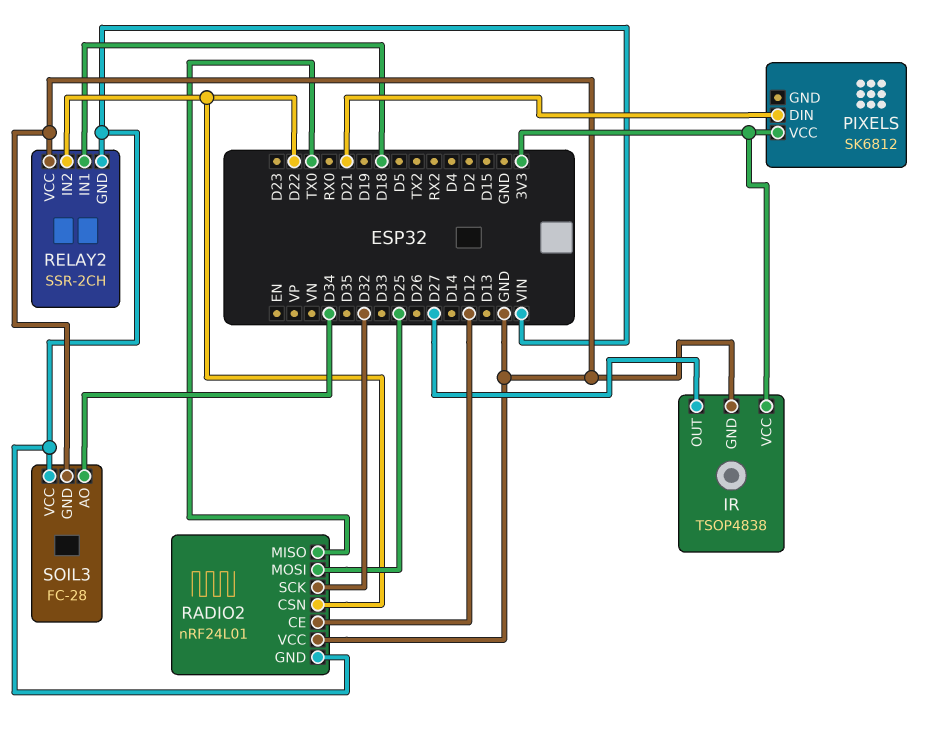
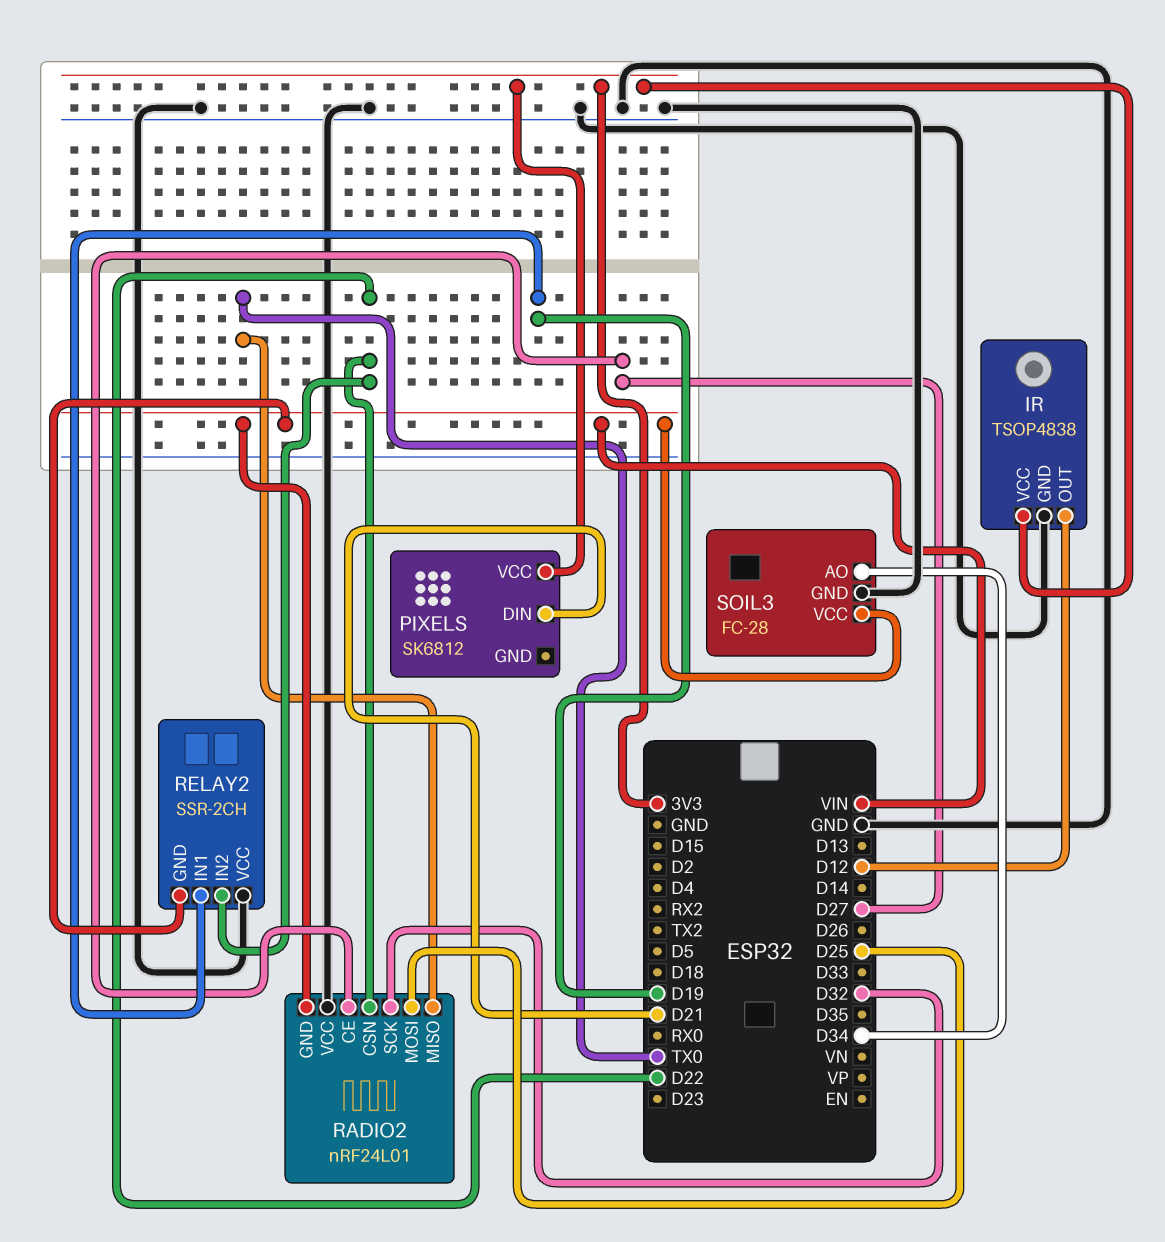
IR pin OUT: D27 -> D12
RADIO2 pin CE: D12 -> D27
RELAY2 pin IN1: D18 -> D19

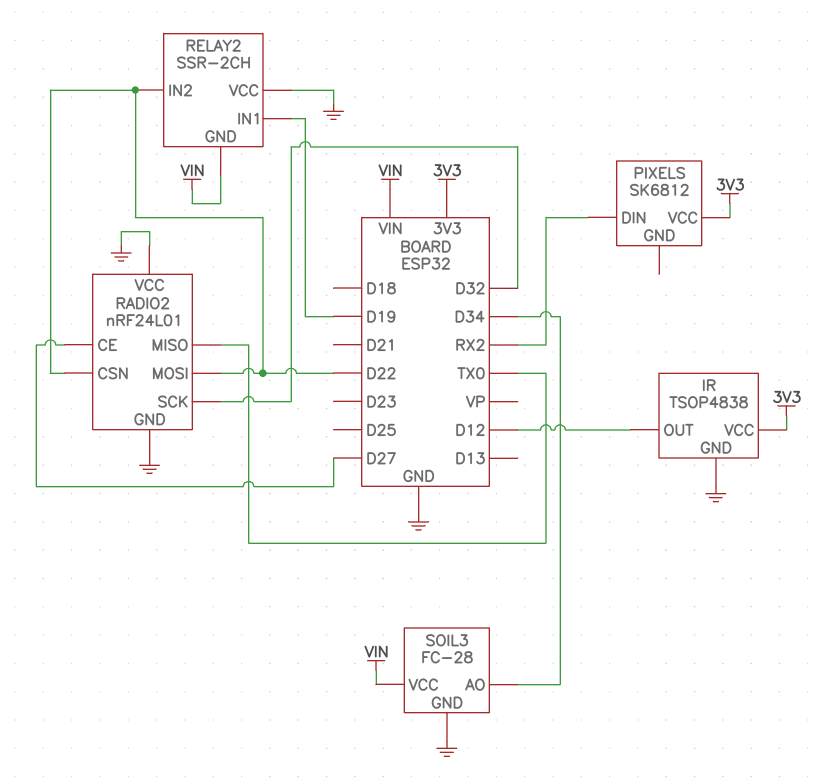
PIXELS pin DIN: D21 -> RX2
RADIO2 pin GND: VIN -> GND
RADIO2 pin MOSI: D25 -> D22

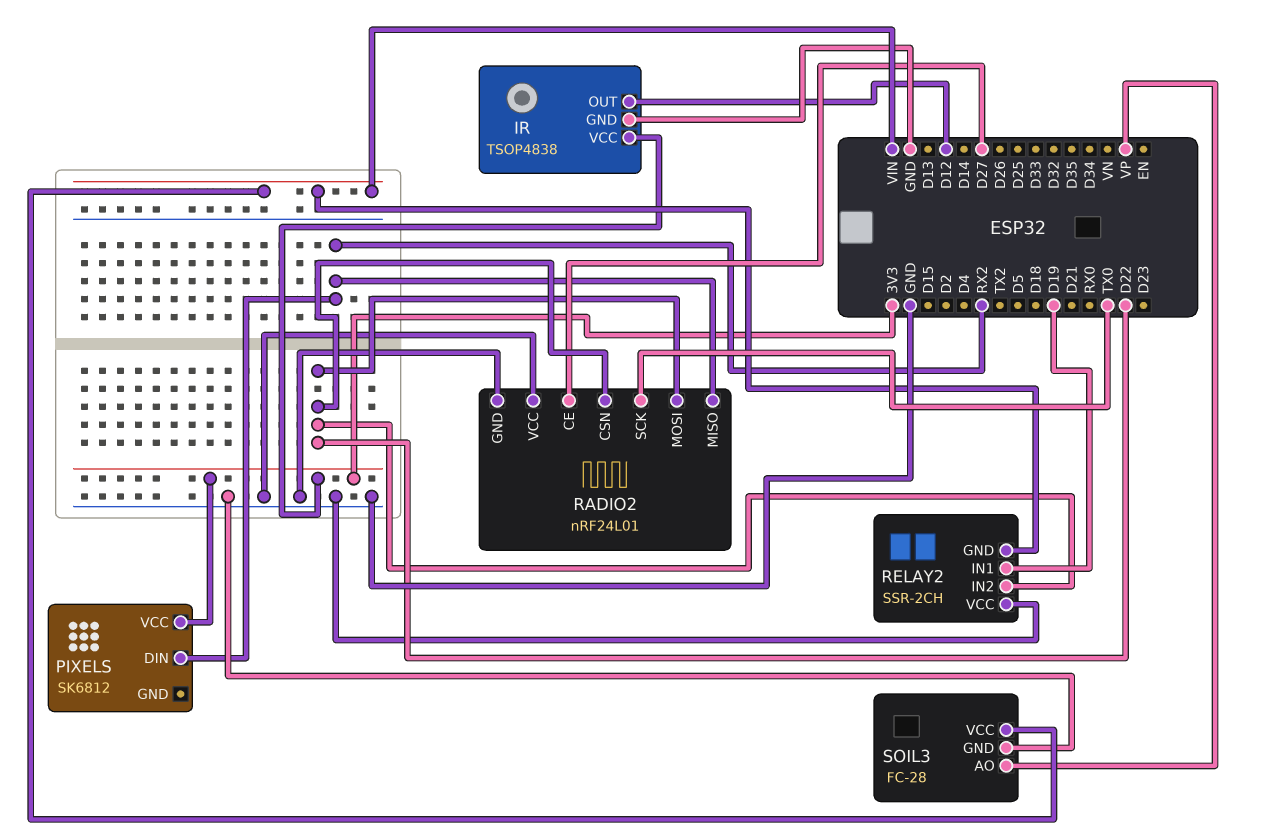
RADIO2 pin MISO: TX0 -> RX2
RADIO2 pin SCK: D32 -> TX0
SOIL3 pin AO: D34 -> VP

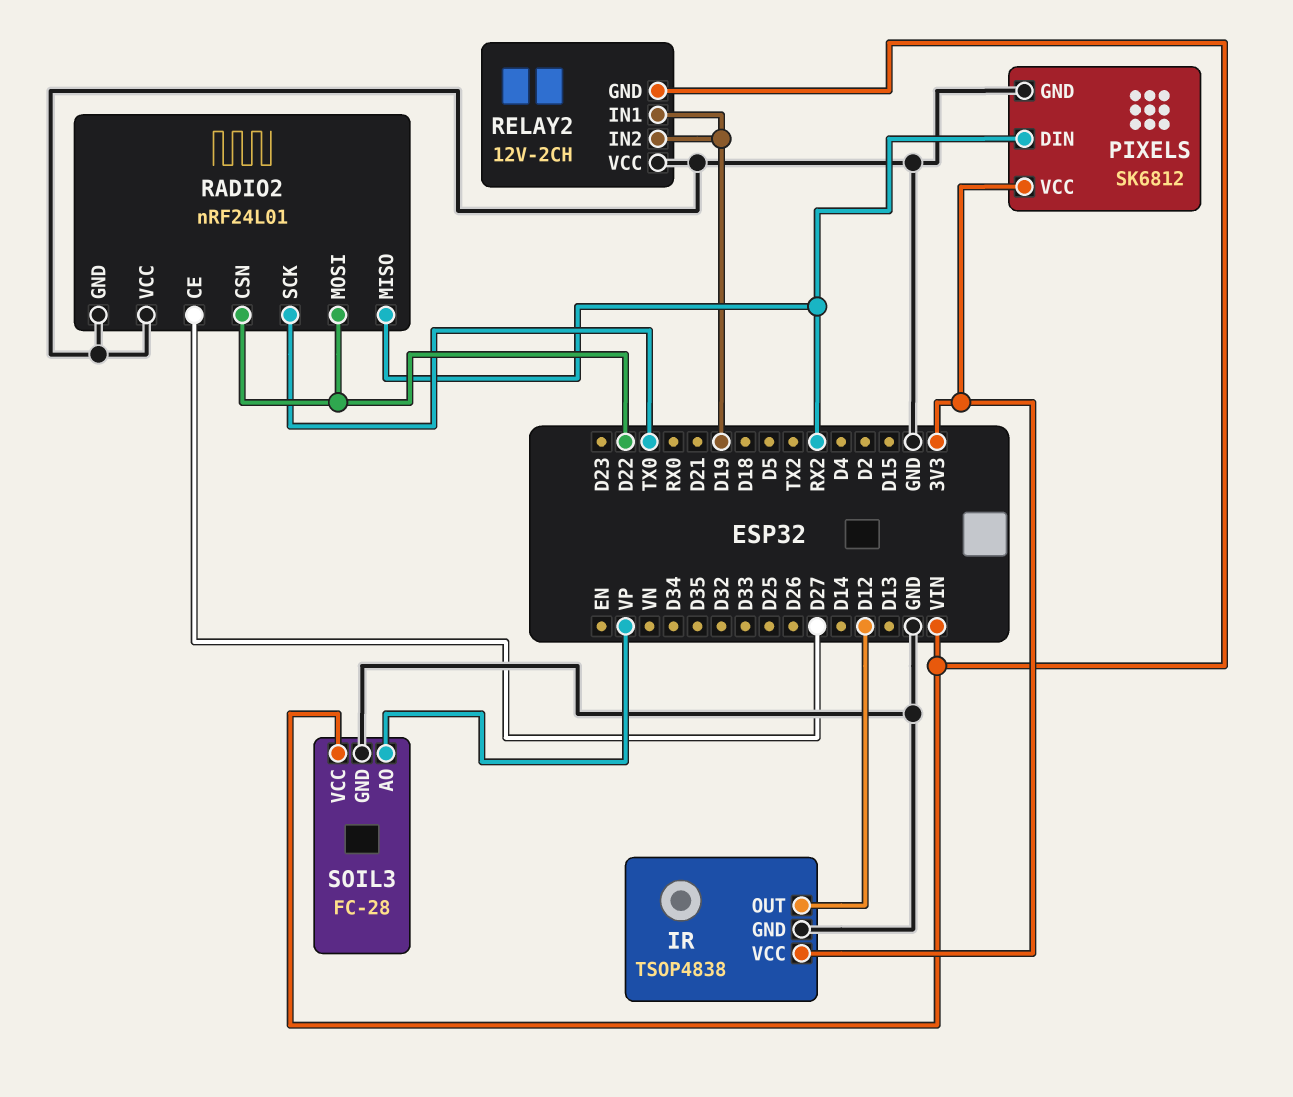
PIXELS pin GND: none -> GND
RELAY2: SSR-2CH -> 12V-2CH
RELAY2 pin IN2: D22 -> D19

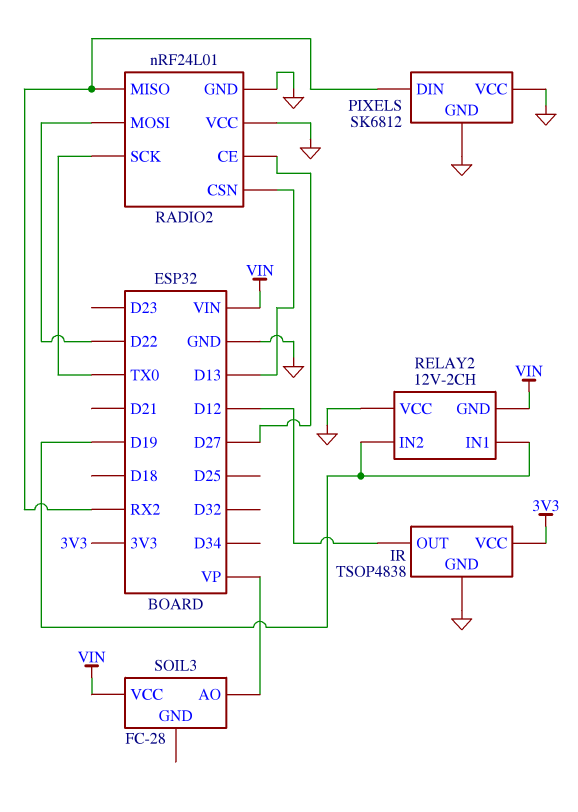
PIXELS pin VCC: 3V3 -> GND
RADIO2 pin CSN: D22 -> D13
SOIL3 pin GND: GND -> none

